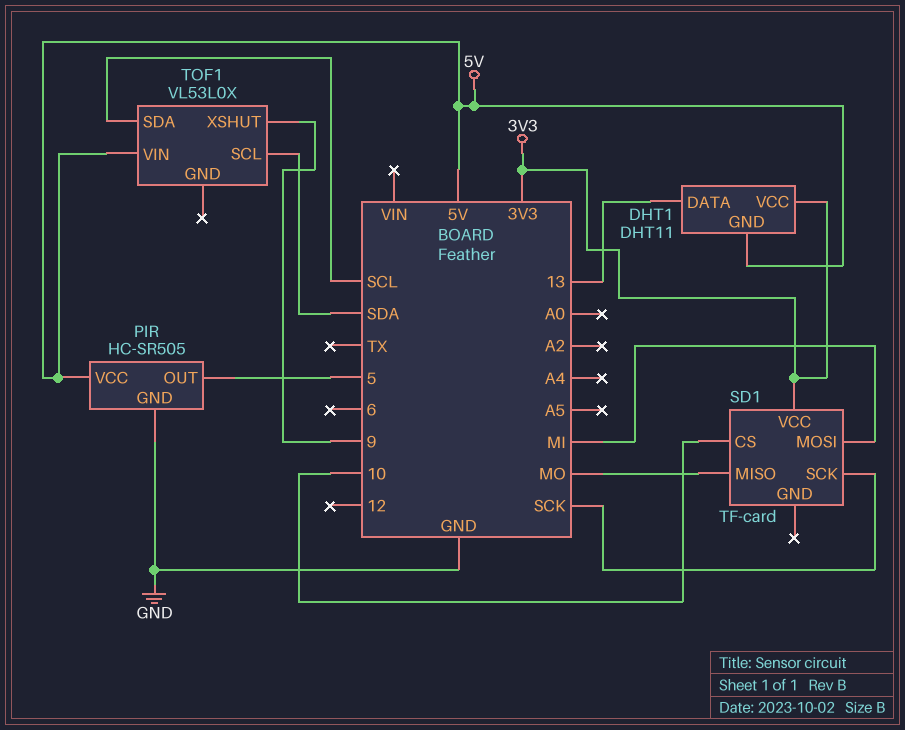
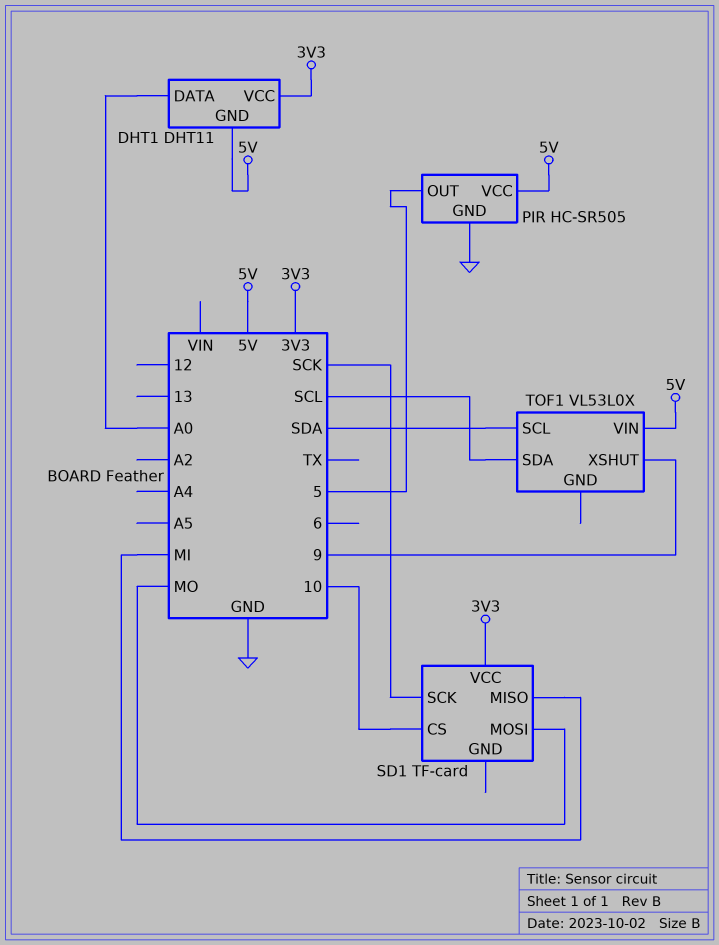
DHT1 pin DATA: 13 -> A0
SD1 pin MISO: MO -> MI
SD1 pin MOSI: MI -> MO

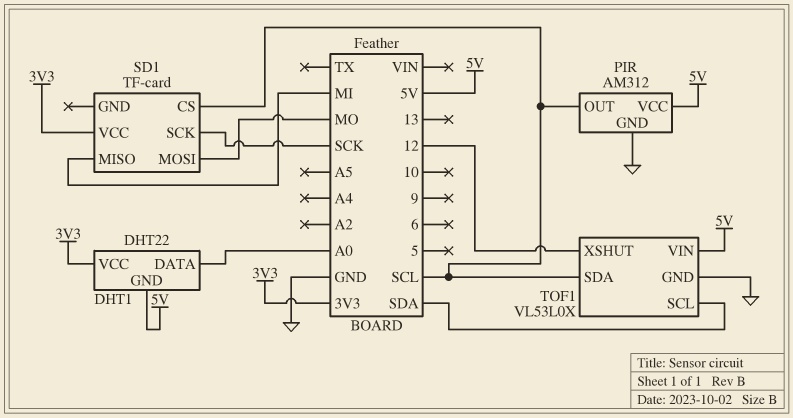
DHT1: DHT11 -> DHT22
PIR: HC-SR505 -> AM312
PIR pin OUT: 5 -> SCL
SD1 pin CS: 10 -> SCL
TOF1 pin GND: none -> GND
TOF1 pin XSHUT: 9 -> 12

